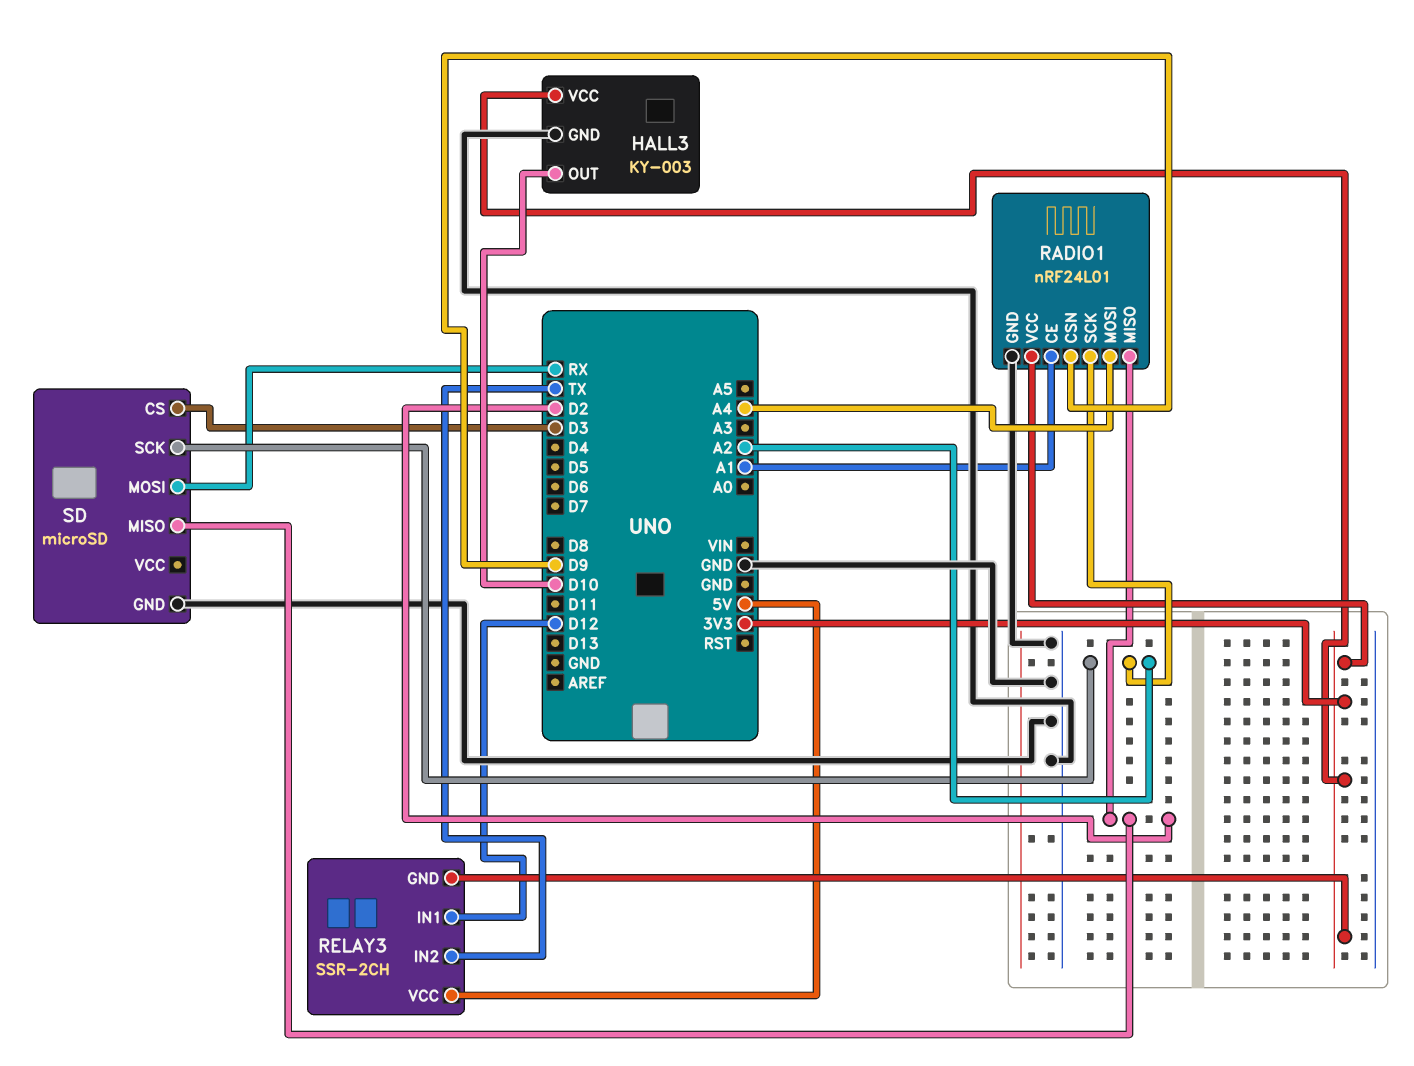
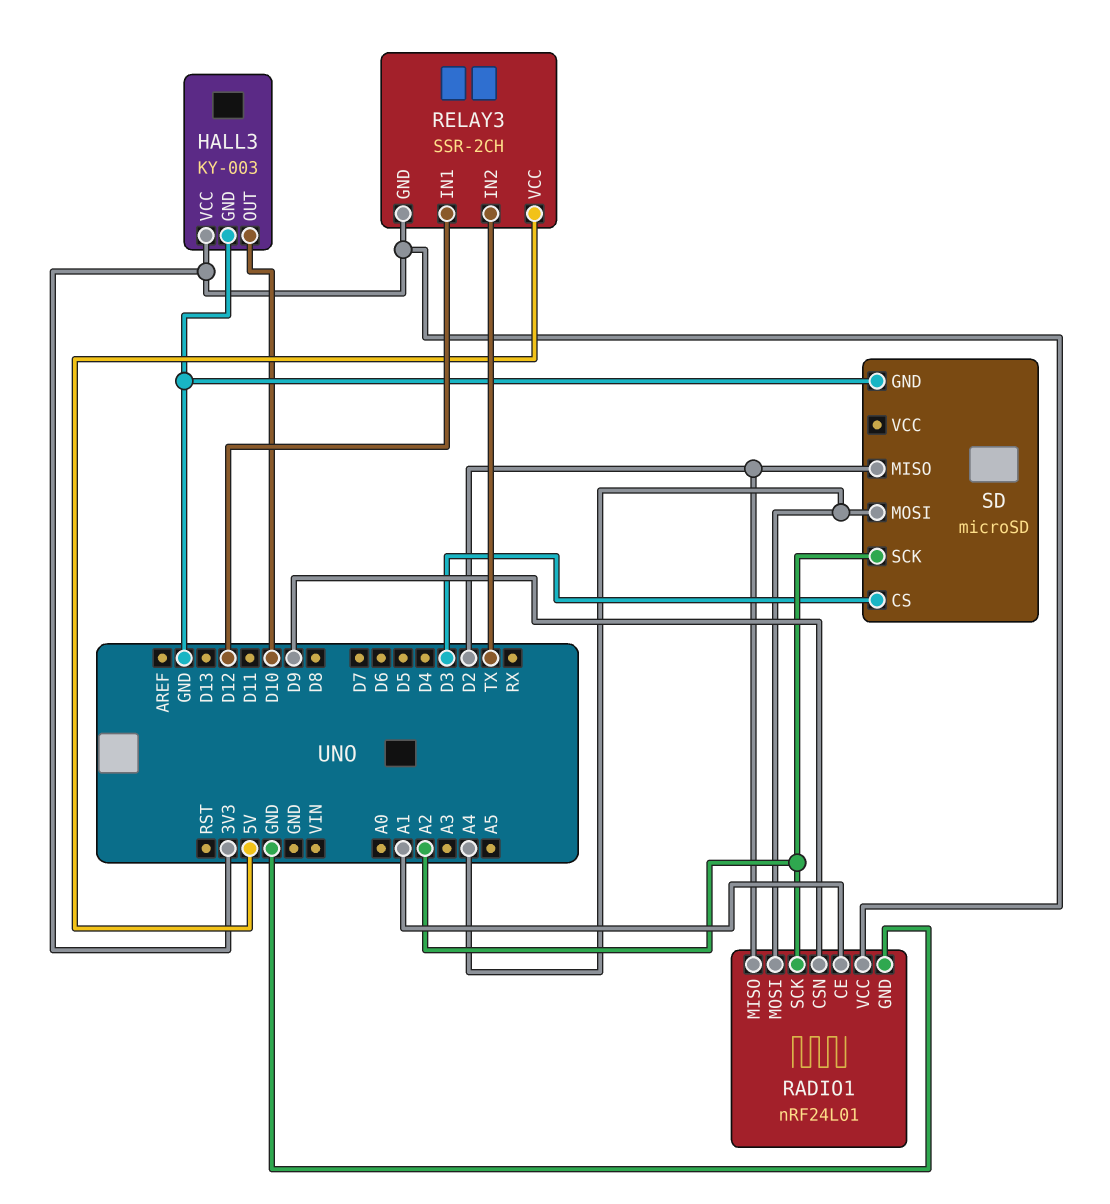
SD pin MOSI: RX -> A4

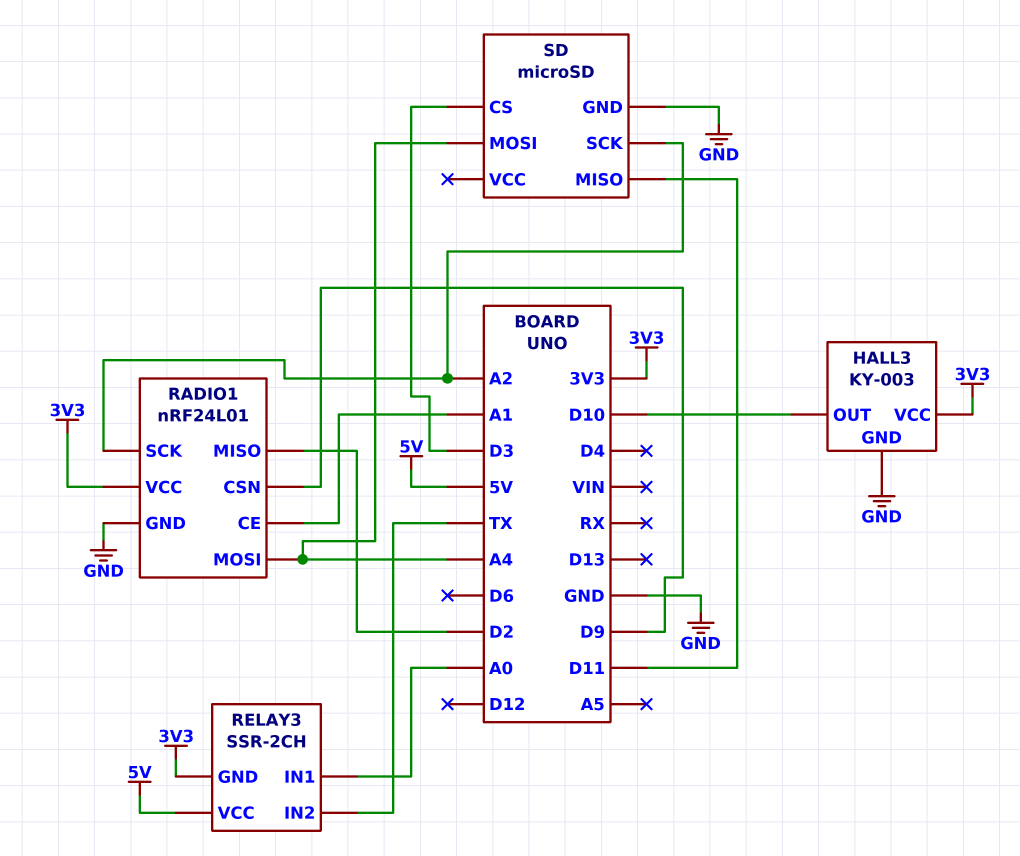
RELAY3 pin IN1: D12 -> A0
SD pin MISO: D2 -> D11

